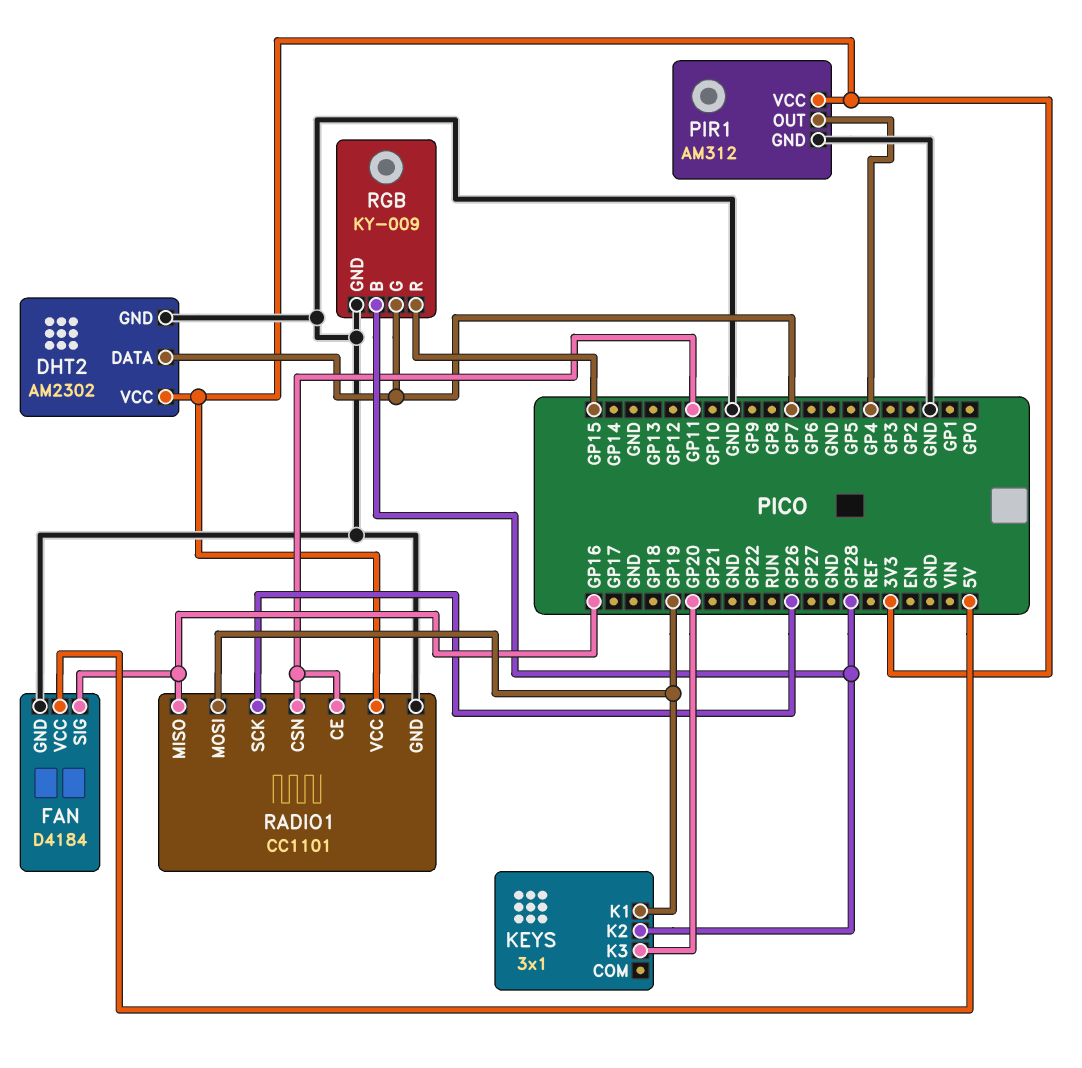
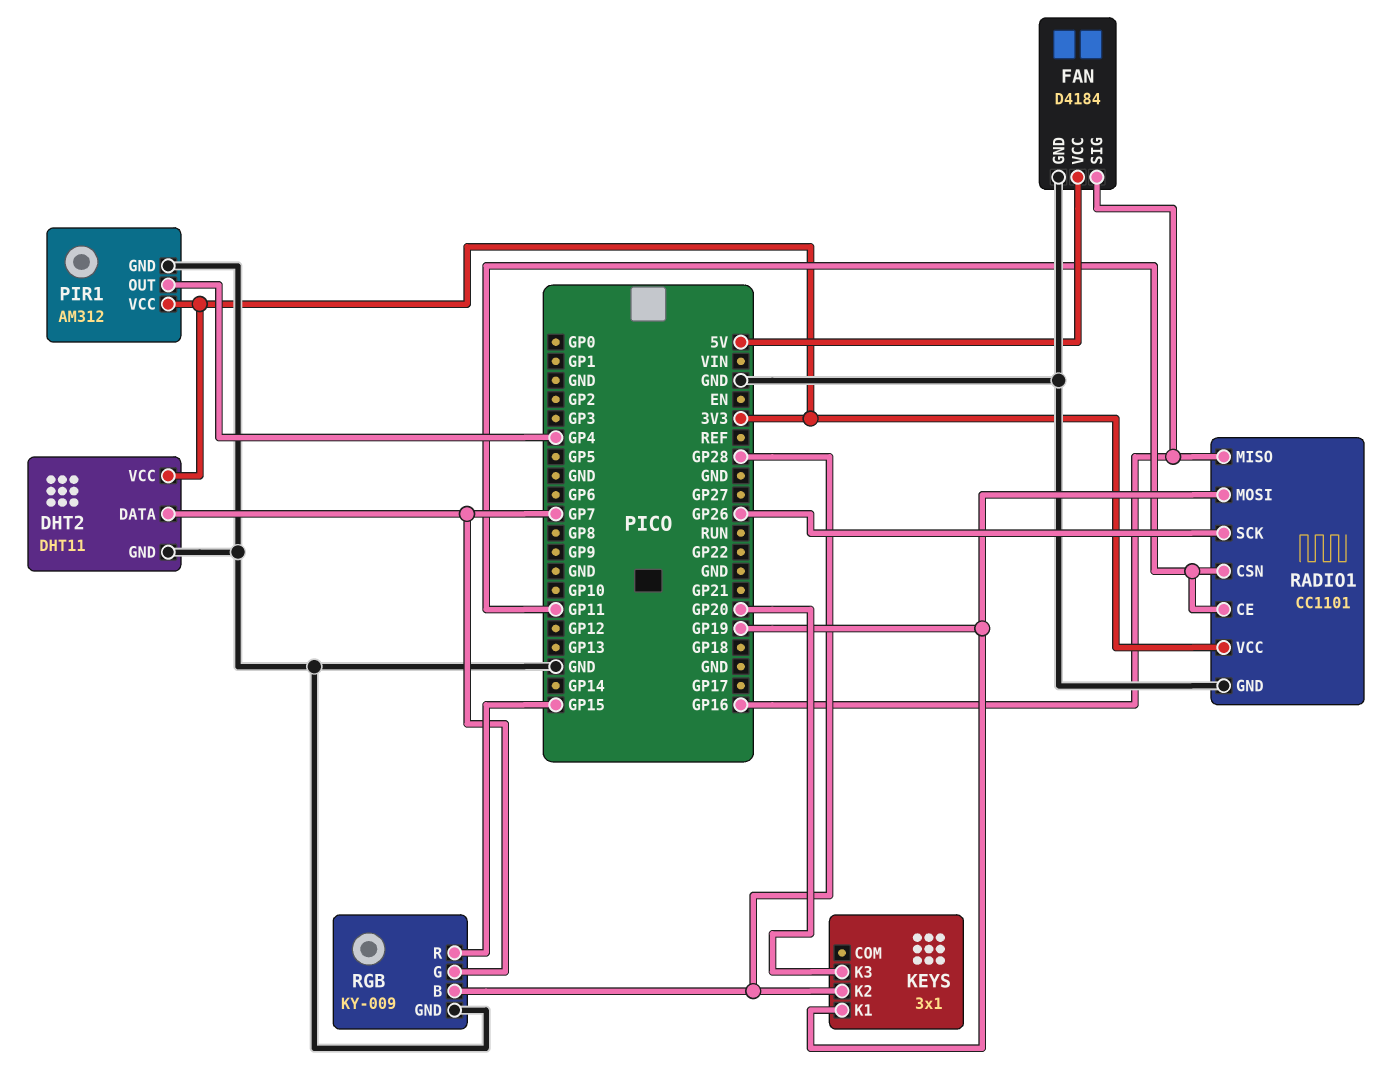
DHT2: AM2302 -> DHT11

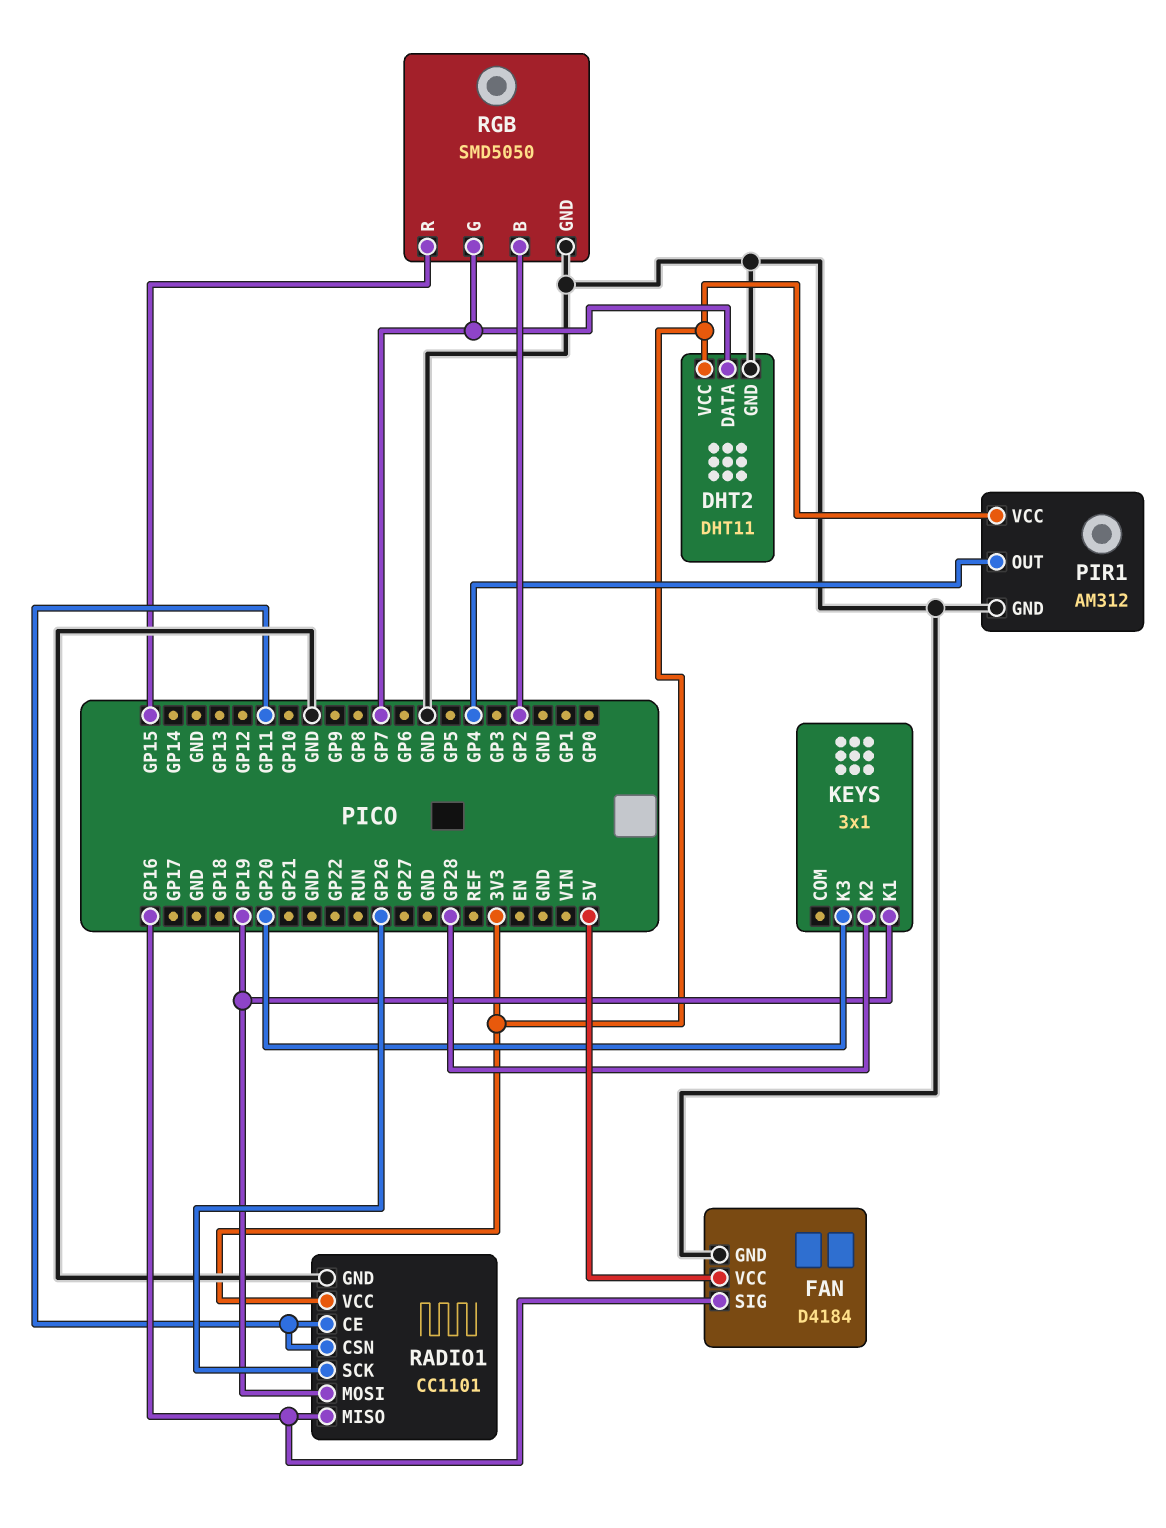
RGB: KY-009 -> SMD5050
RGB pin B: GP28 -> GP2

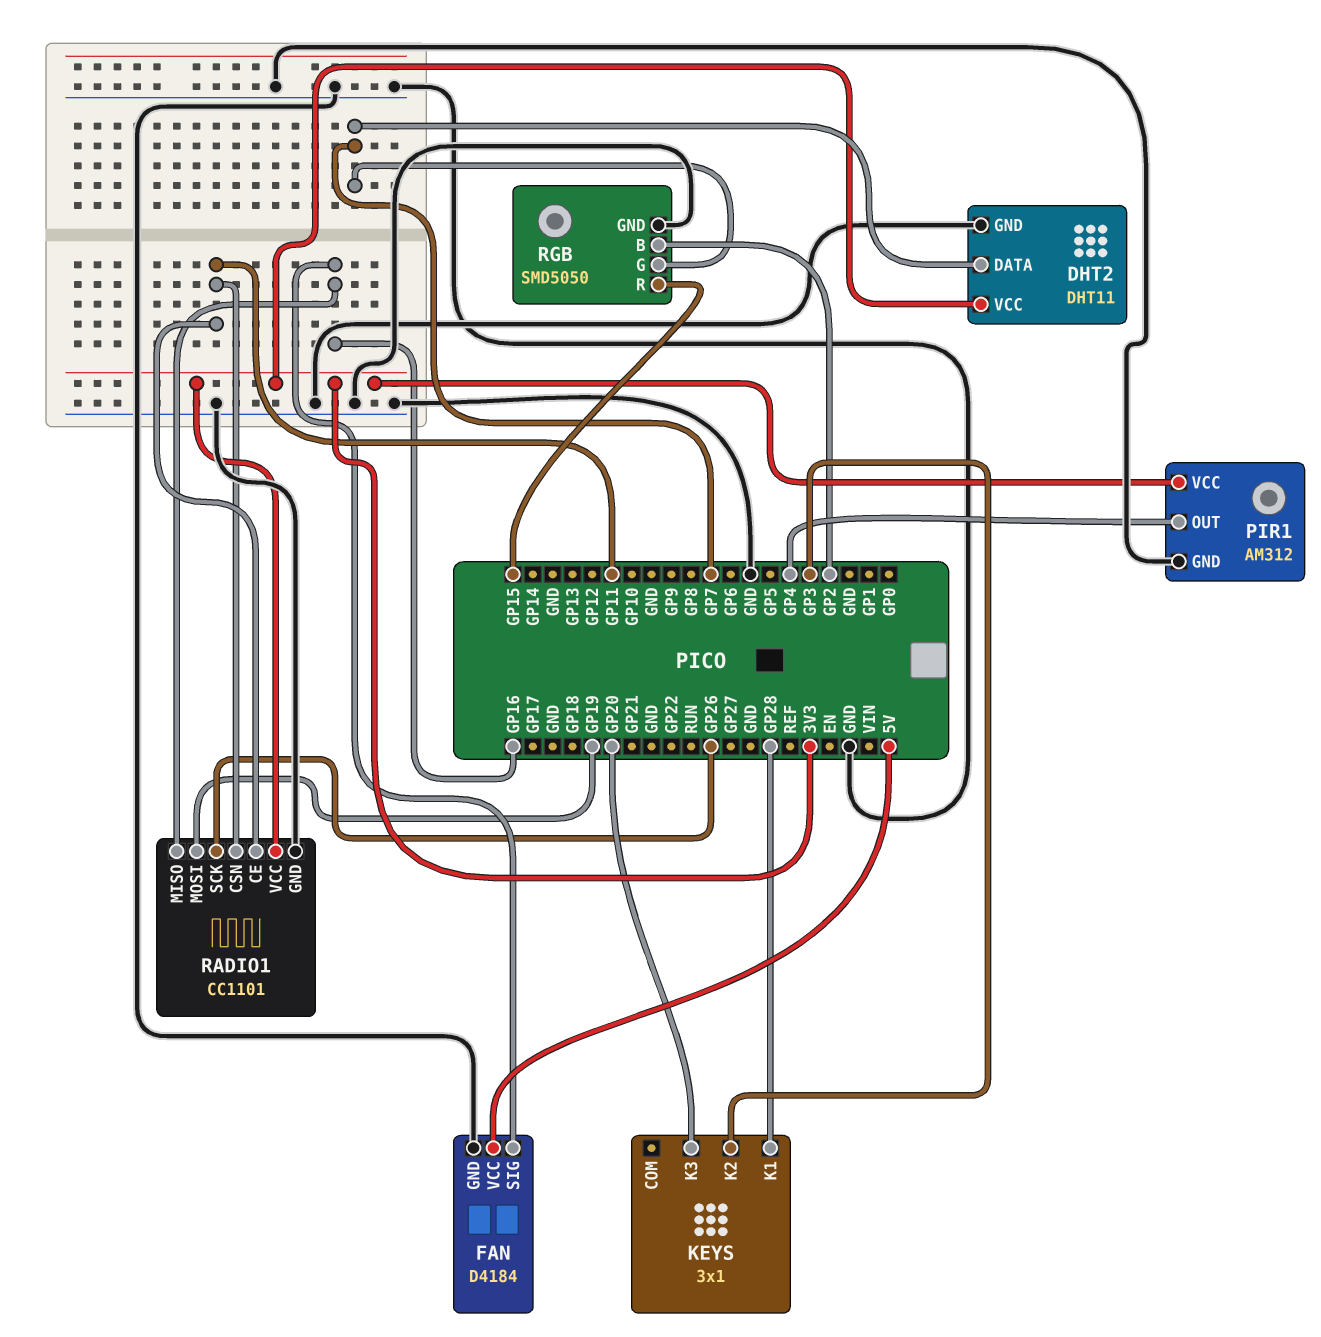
KEYS pin K1: GP19 -> GP28
KEYS pin K2: GP28 -> GP3

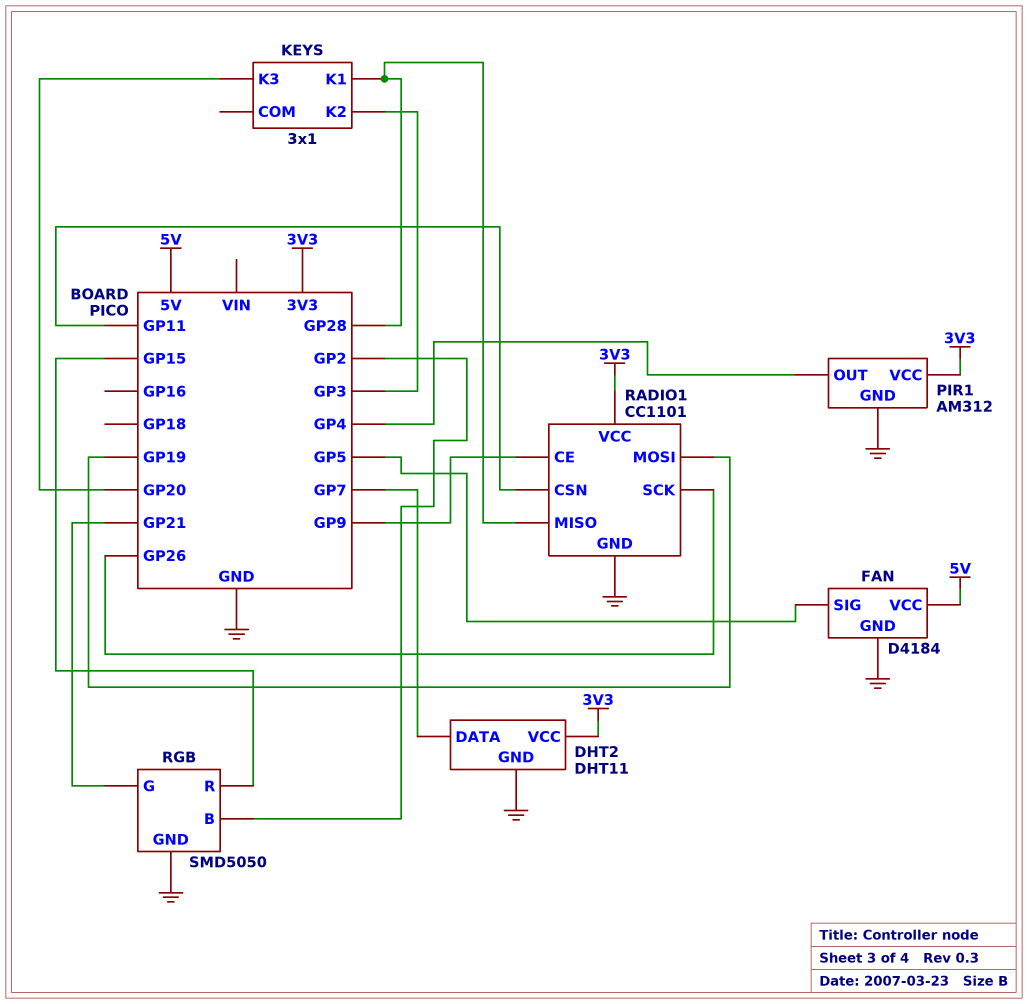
FAN pin SIG: GP16 -> GP5
RADIO1 pin CE: GP11 -> GP9
RADIO1 pin MISO: GP16 -> GP28
RGB pin G: GP7 -> GP21

